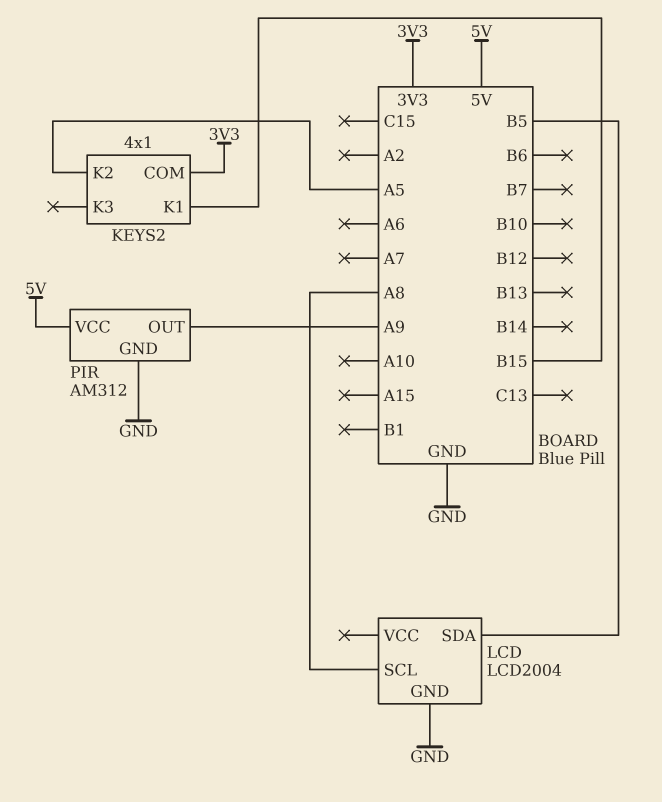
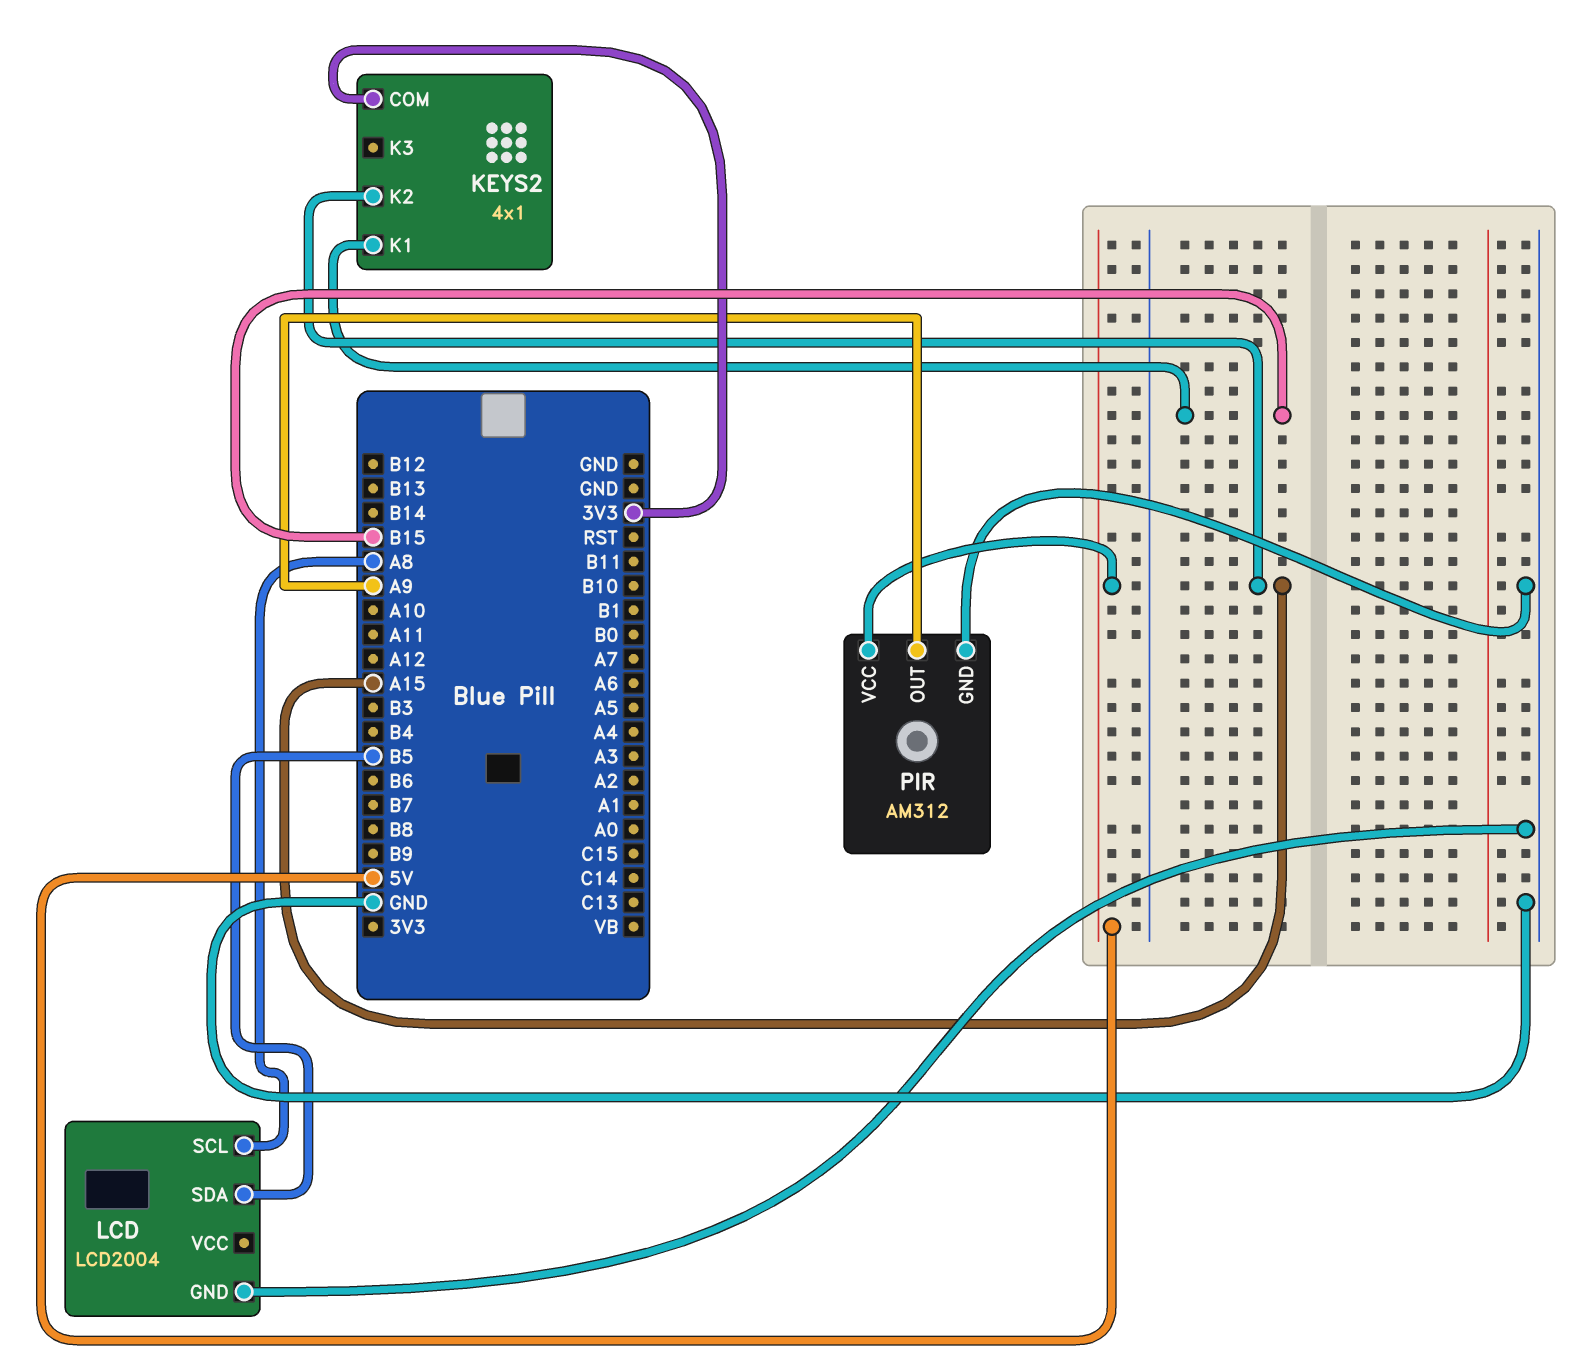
KEYS2 pin K2: A5 -> A15

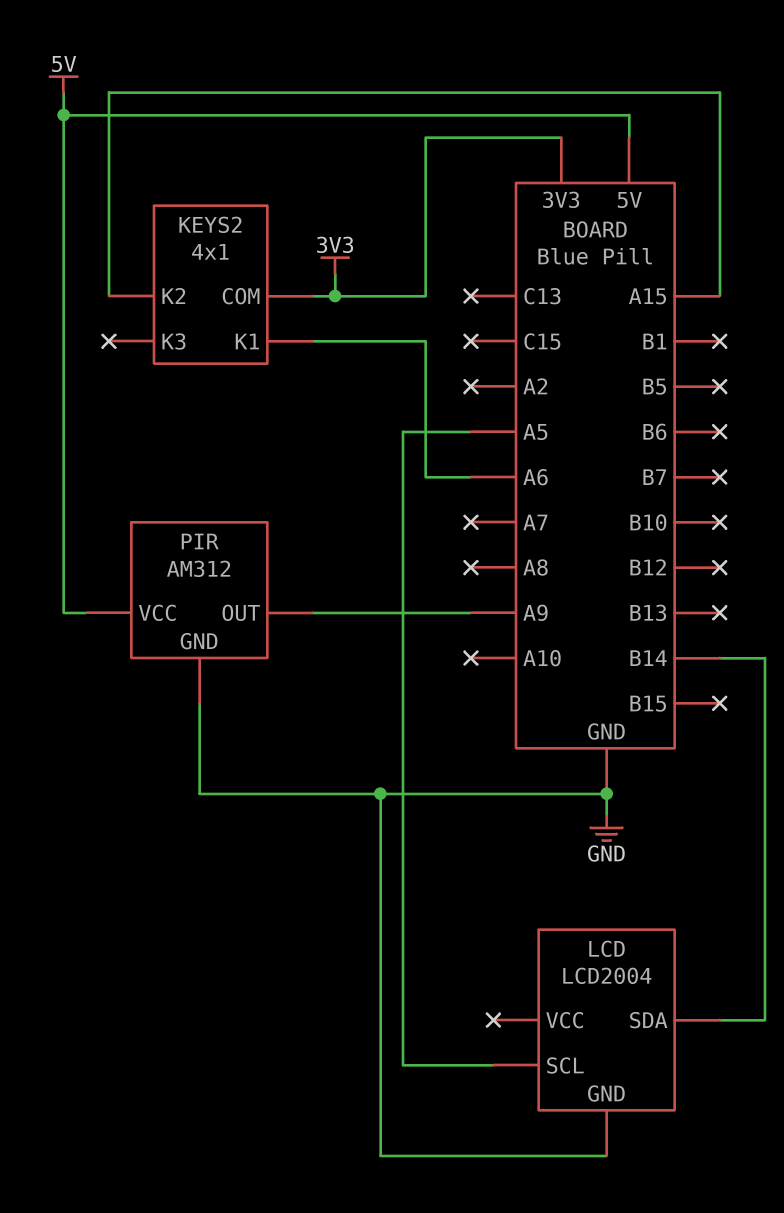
KEYS2 pin K1: B15 -> A6
LCD pin SCL: A8 -> A5
LCD pin SDA: B5 -> B14

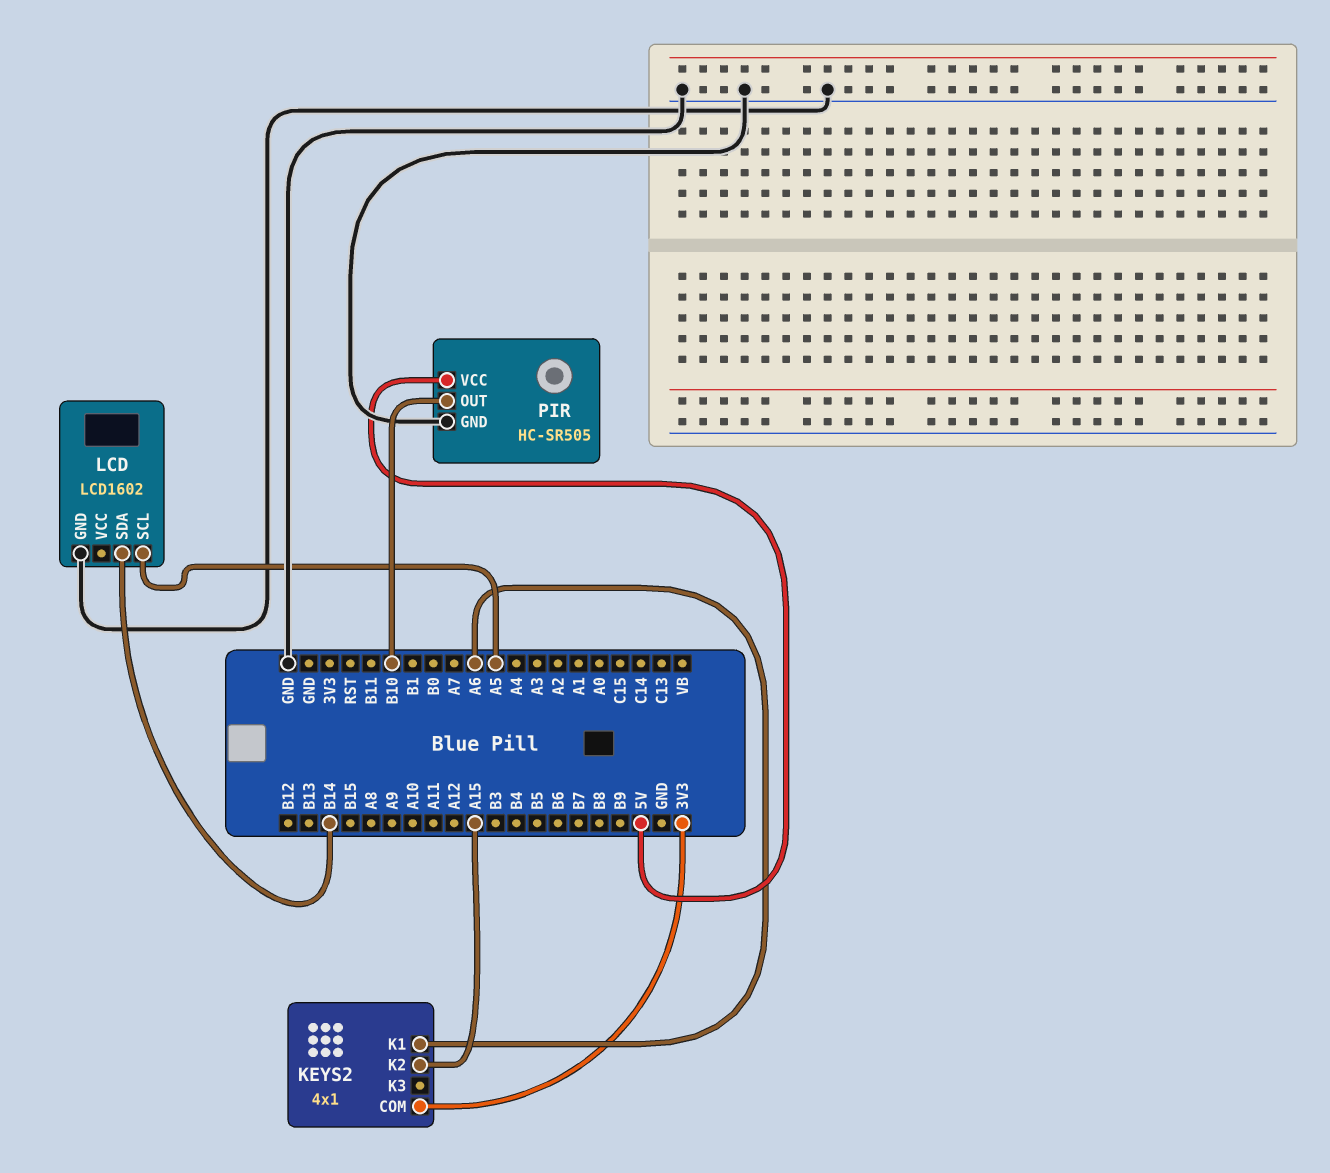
LCD: LCD2004 -> LCD1602
PIR: AM312 -> HC-SR505
PIR pin OUT: A9 -> B10

